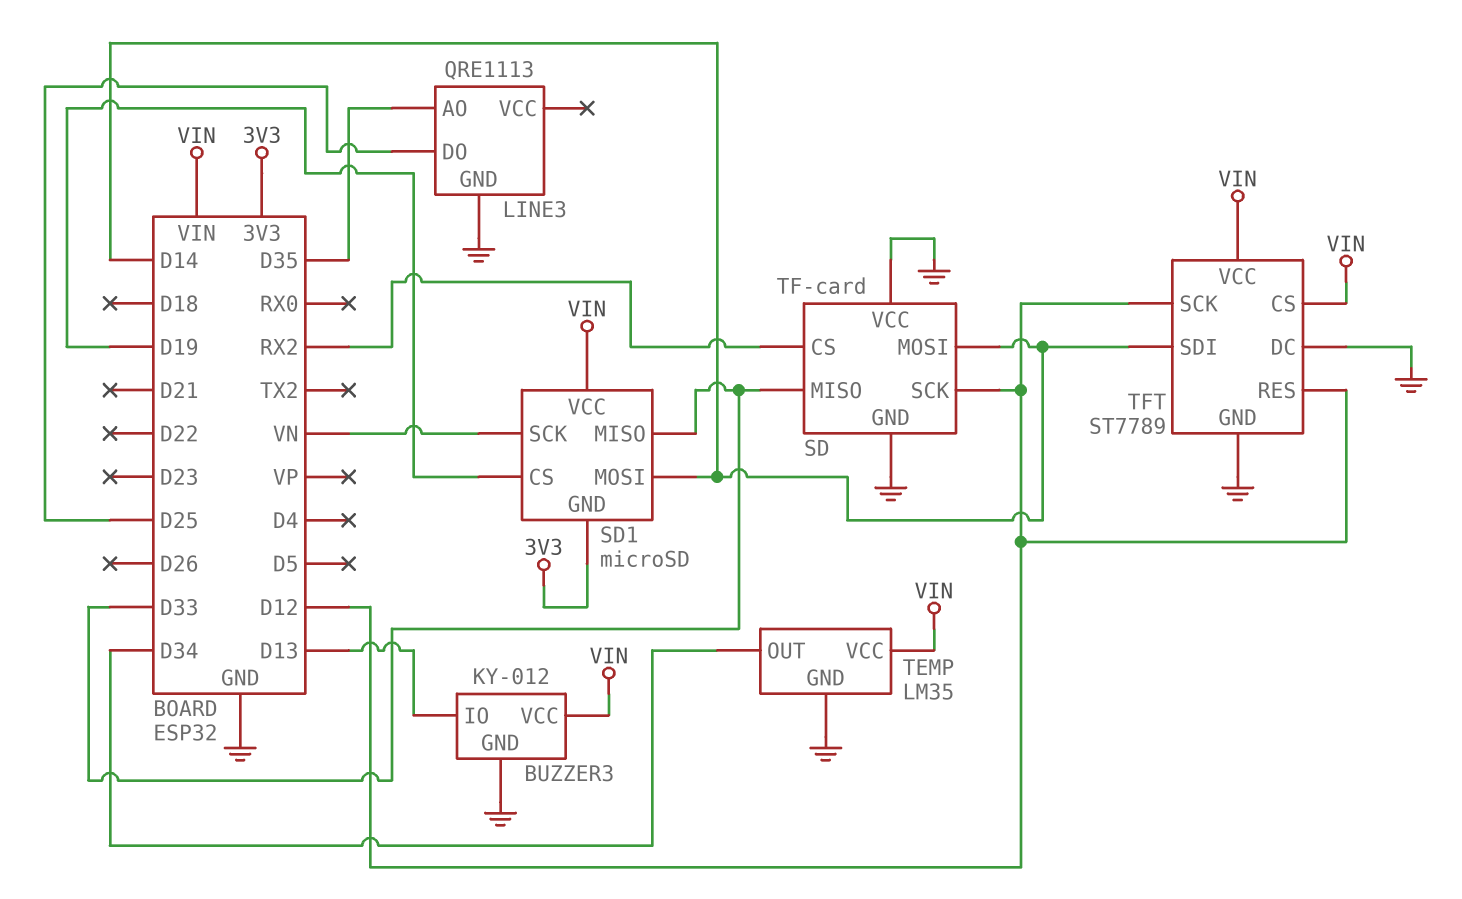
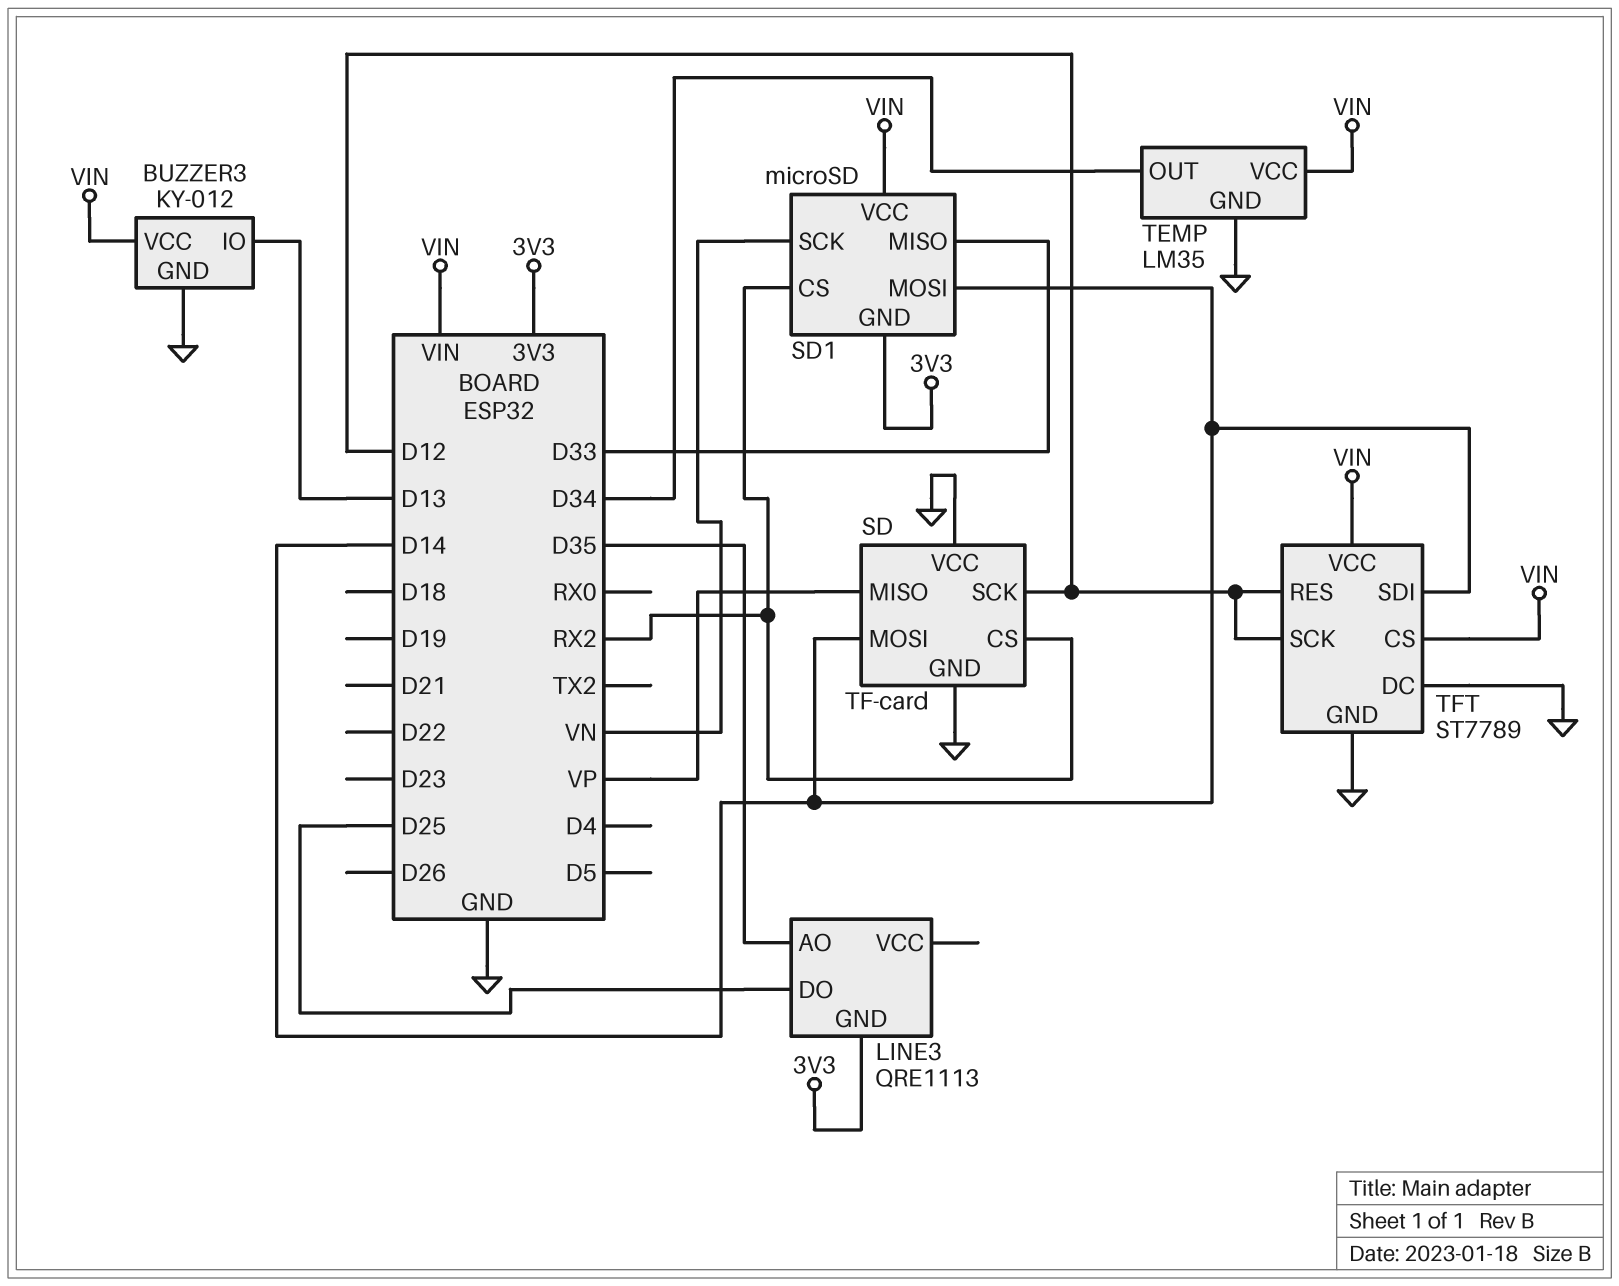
LINE3 pin GND: GND -> 3V3
SD pin MISO: D33 -> VP
SD1 pin CS: D19 -> RX2

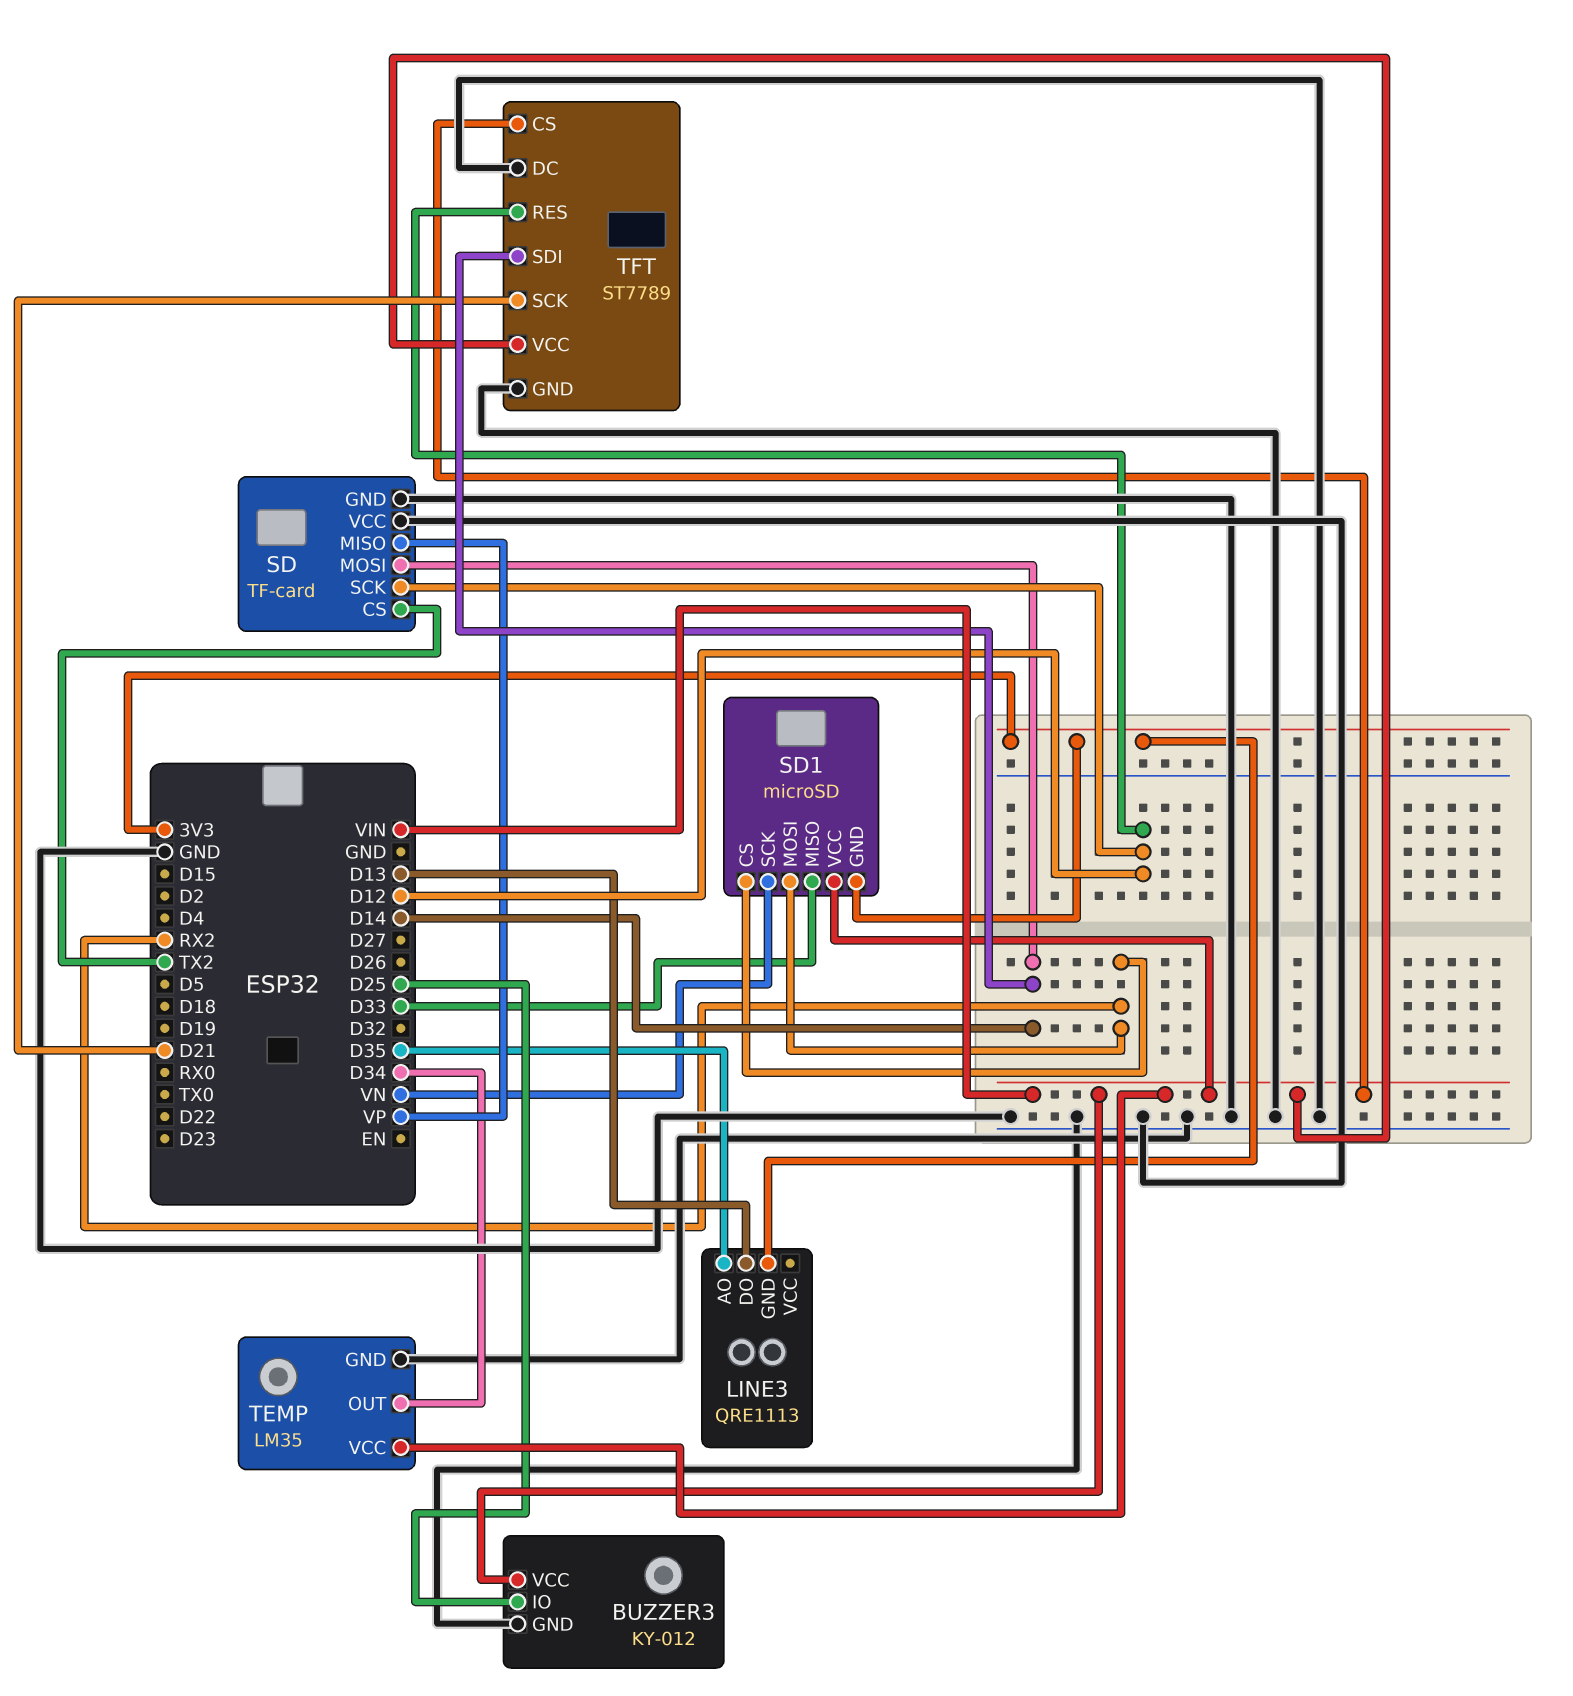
BUZZER3 pin IO: D13 -> D25
LINE3 pin DO: D25 -> D13
SD pin CS: RX2 -> TX2
SD1 pin MOSI: D14 -> RX2
TFT pin SCK: D12 -> D21

